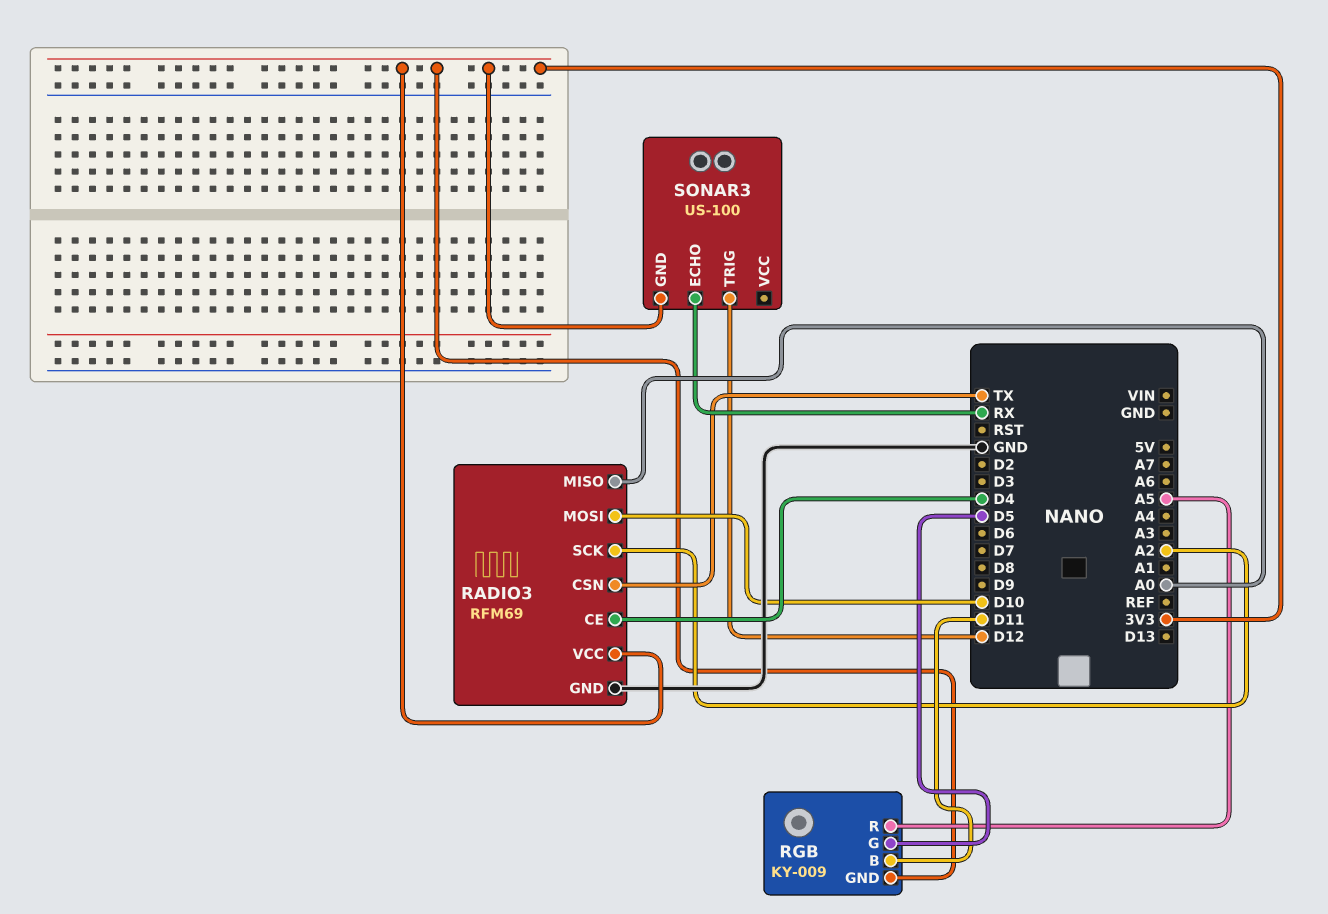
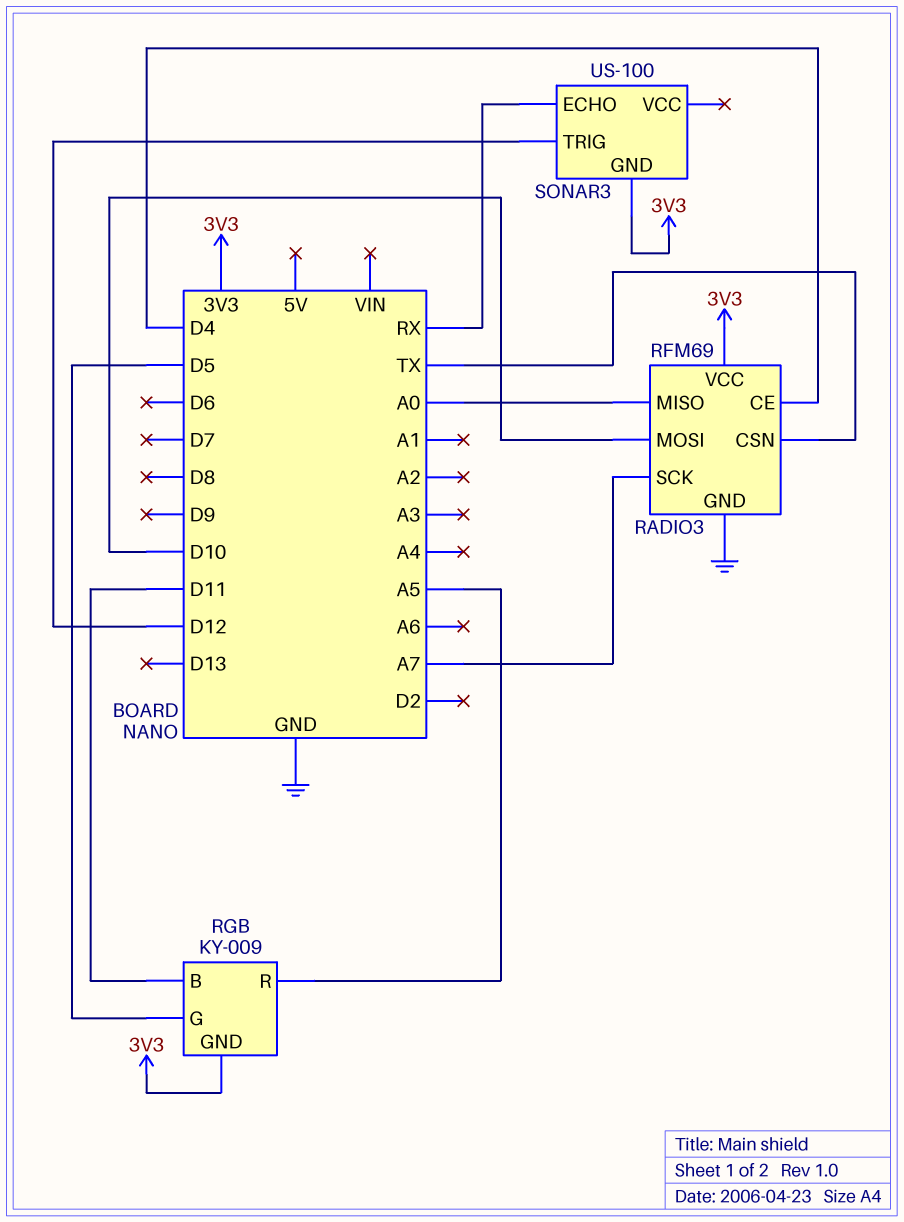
RADIO3 pin SCK: A2 -> A7

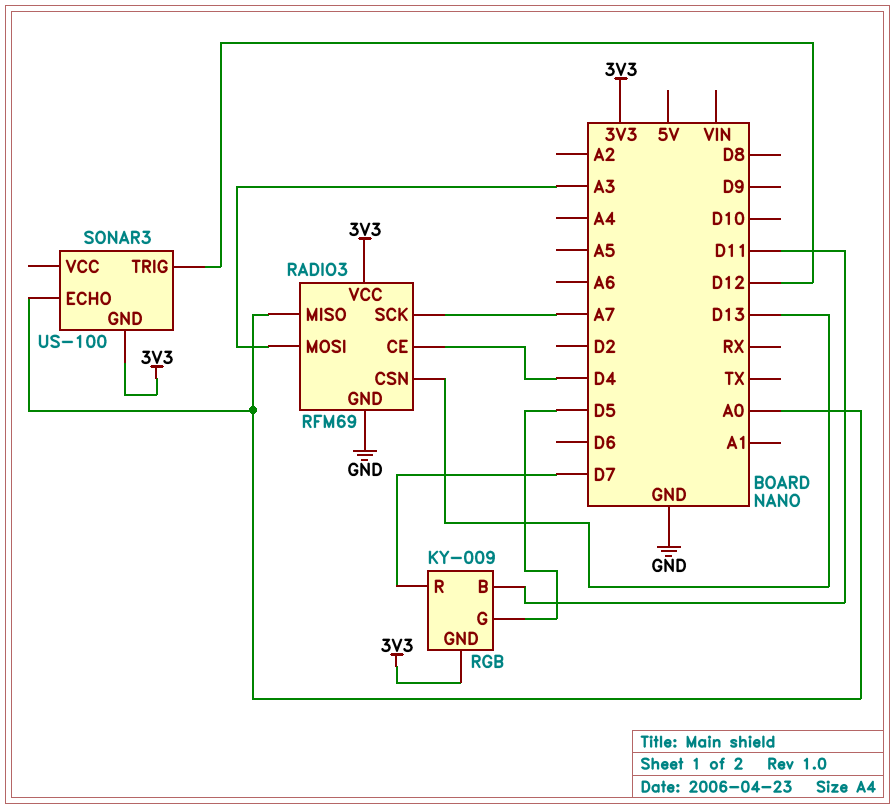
RADIO3 pin CSN: TX -> D13
RADIO3 pin MOSI: D10 -> A3
RGB pin R: A5 -> D7
SONAR3 pin ECHO: RX -> A0

